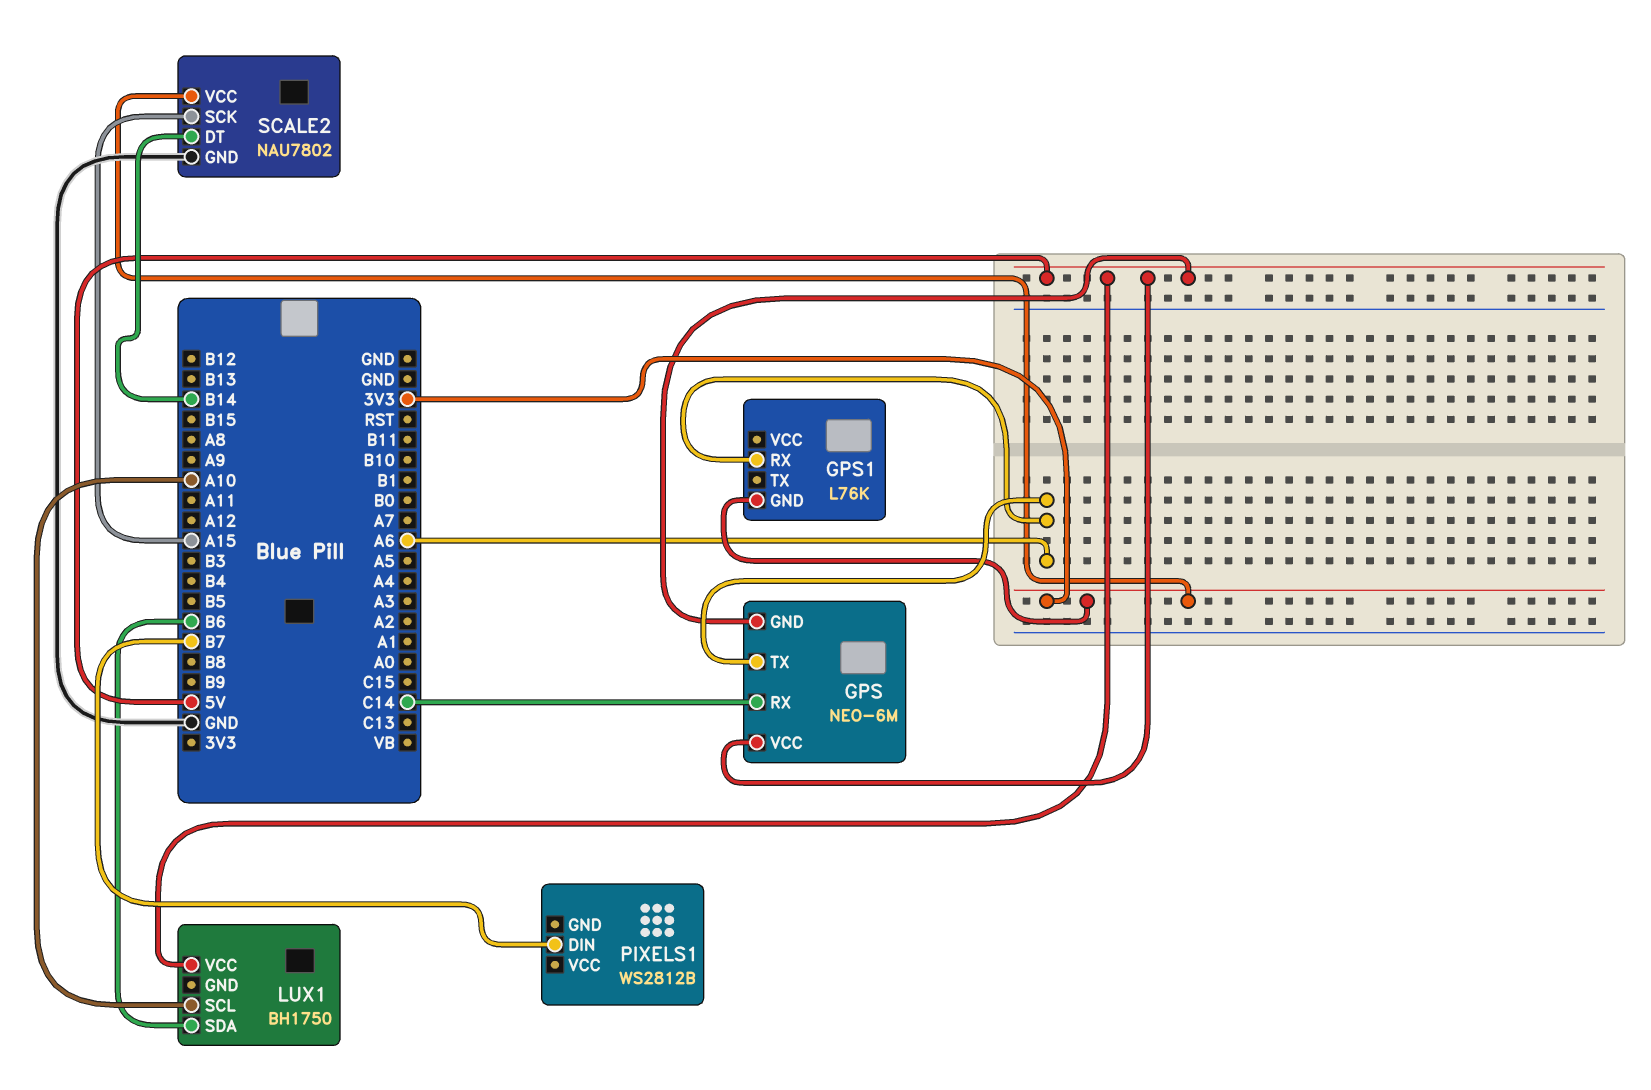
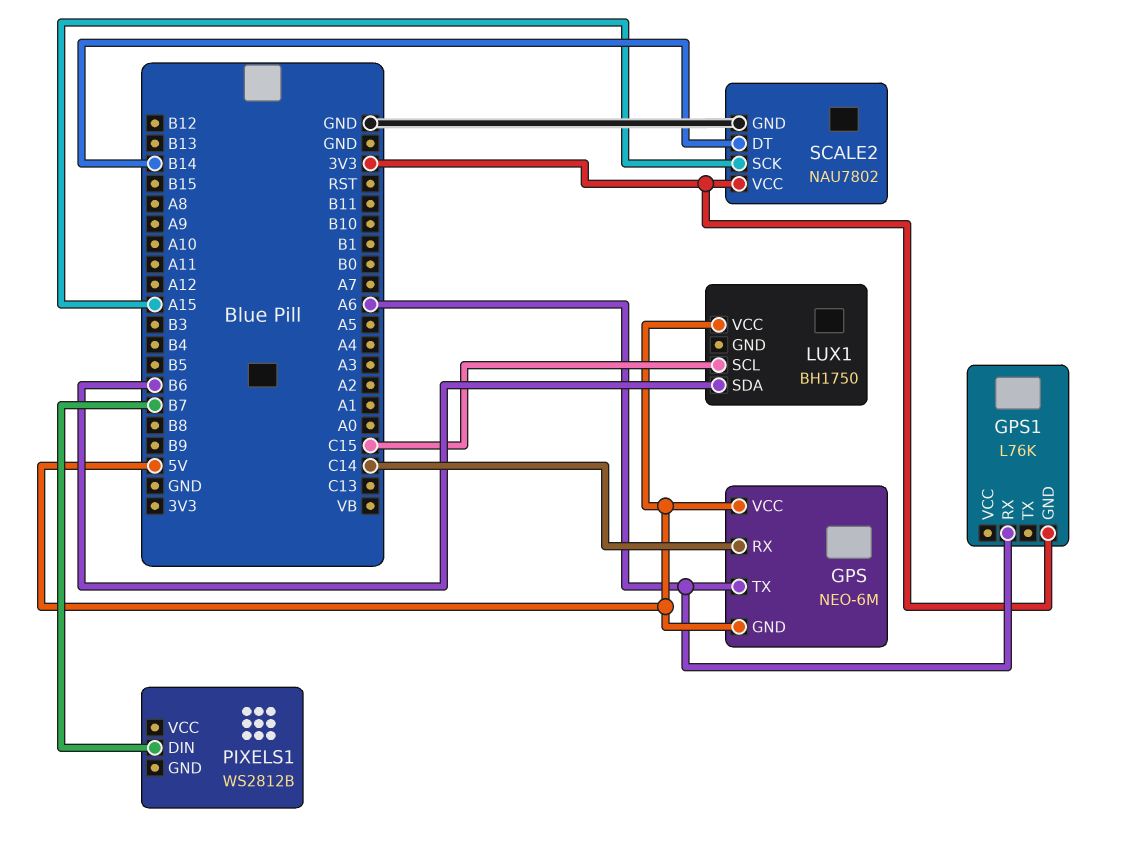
LUX1 pin SCL: A10 -> C15

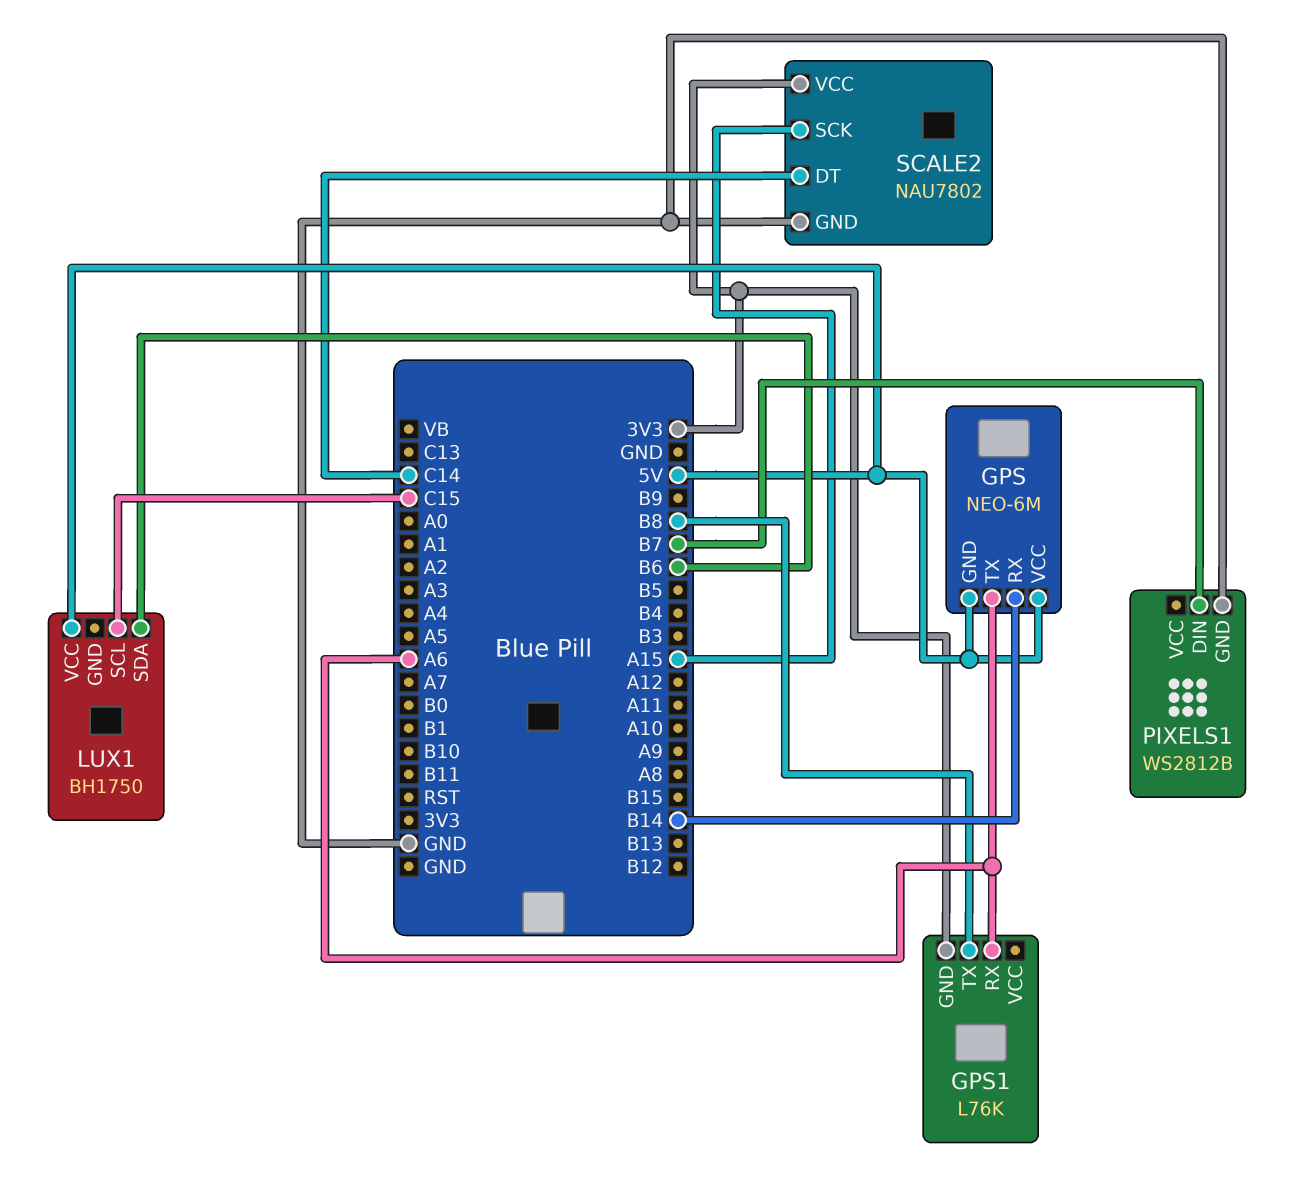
GPS pin RX: C14 -> B14
GPS1 pin TX: none -> B8
PIXELS1 pin GND: none -> GND
SCALE2 pin DT: B14 -> C14

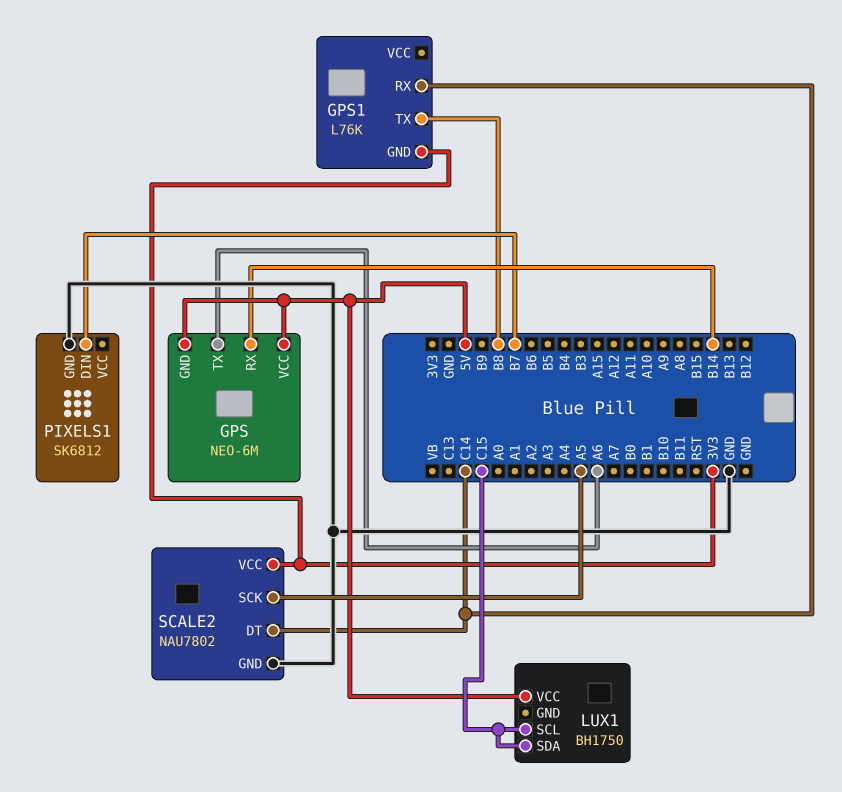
GPS1 pin RX: A6 -> C14
LUX1 pin SDA: B6 -> C15
PIXELS1: WS2812B -> SK6812
SCALE2 pin SCK: A15 -> A5

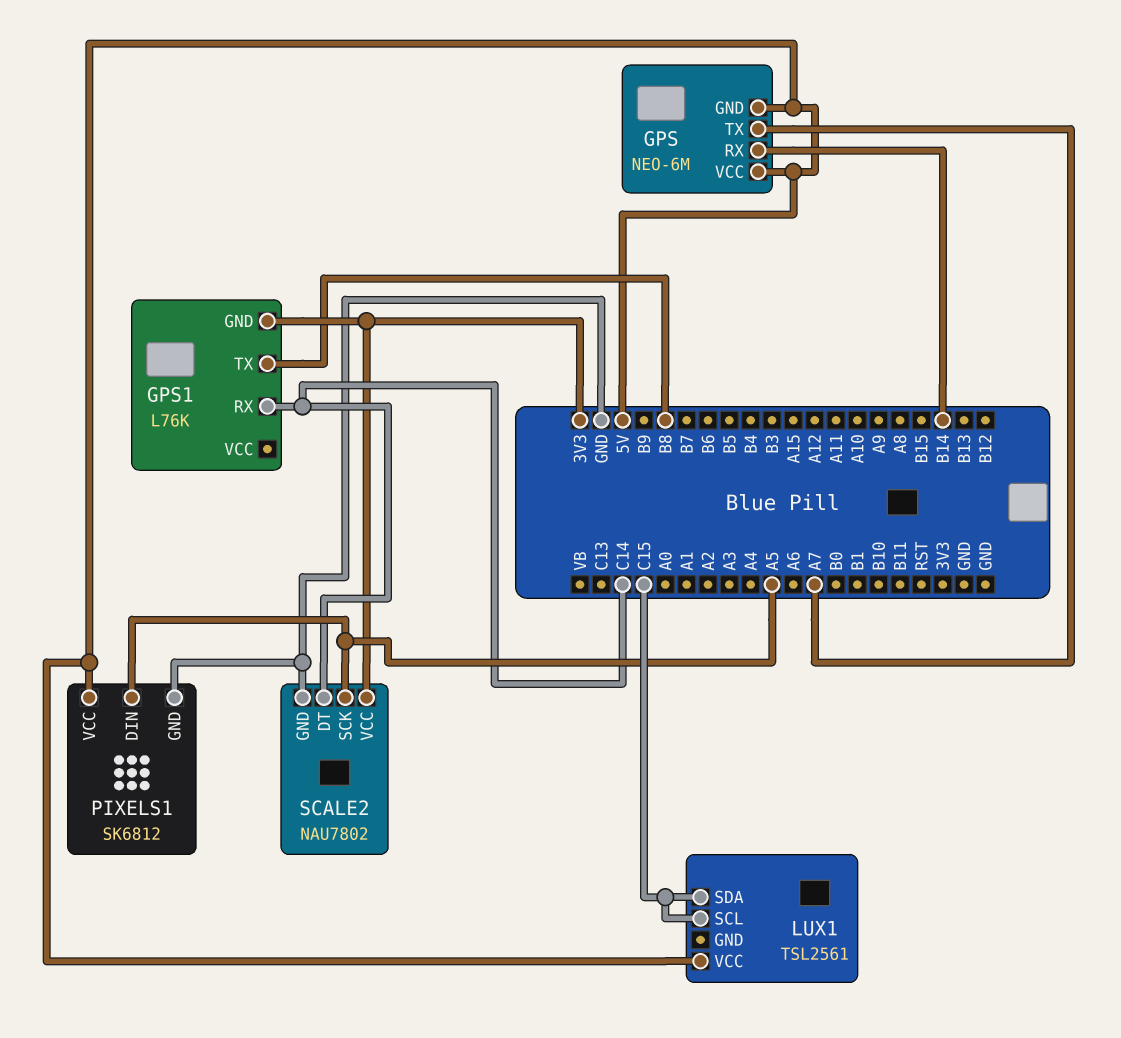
GPS pin TX: A6 -> A7
LUX1: BH1750 -> TSL2561
PIXELS1 pin DIN: B7 -> A5
PIXELS1 pin VCC: none -> 5V

